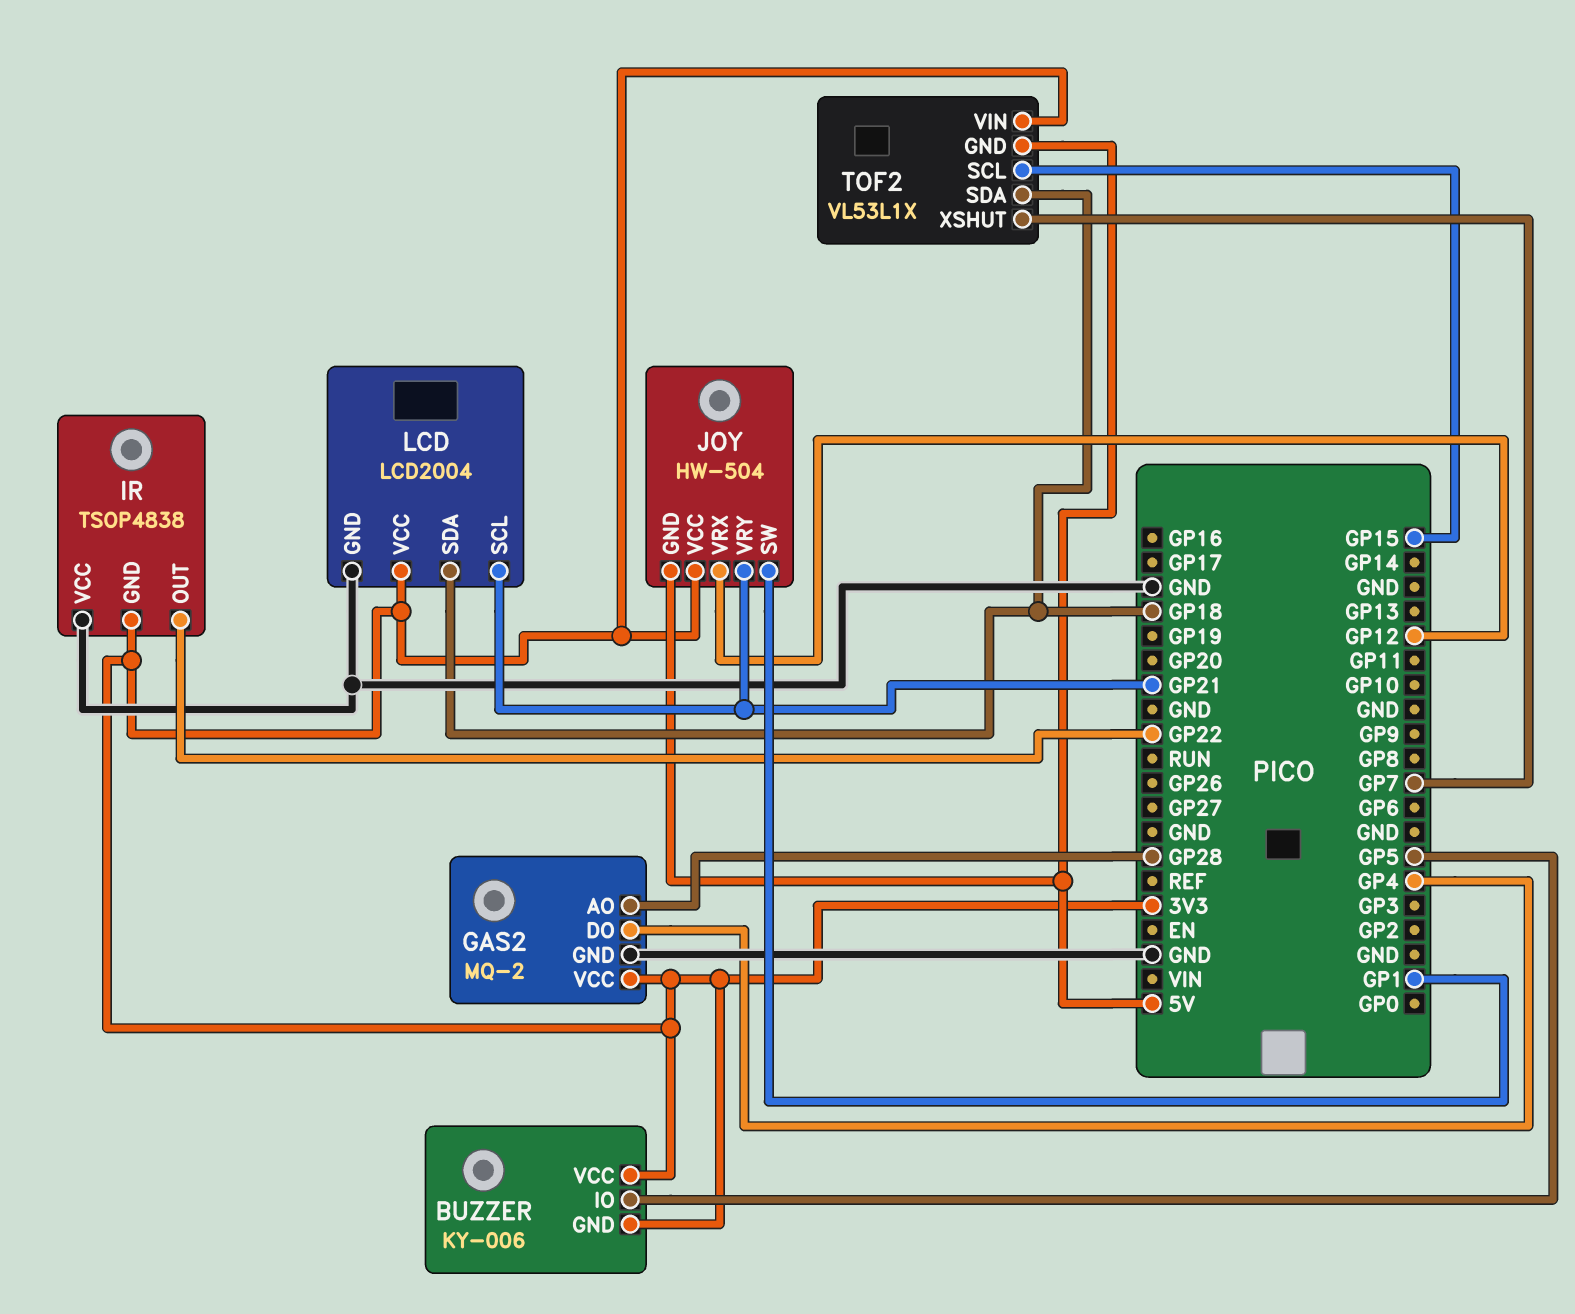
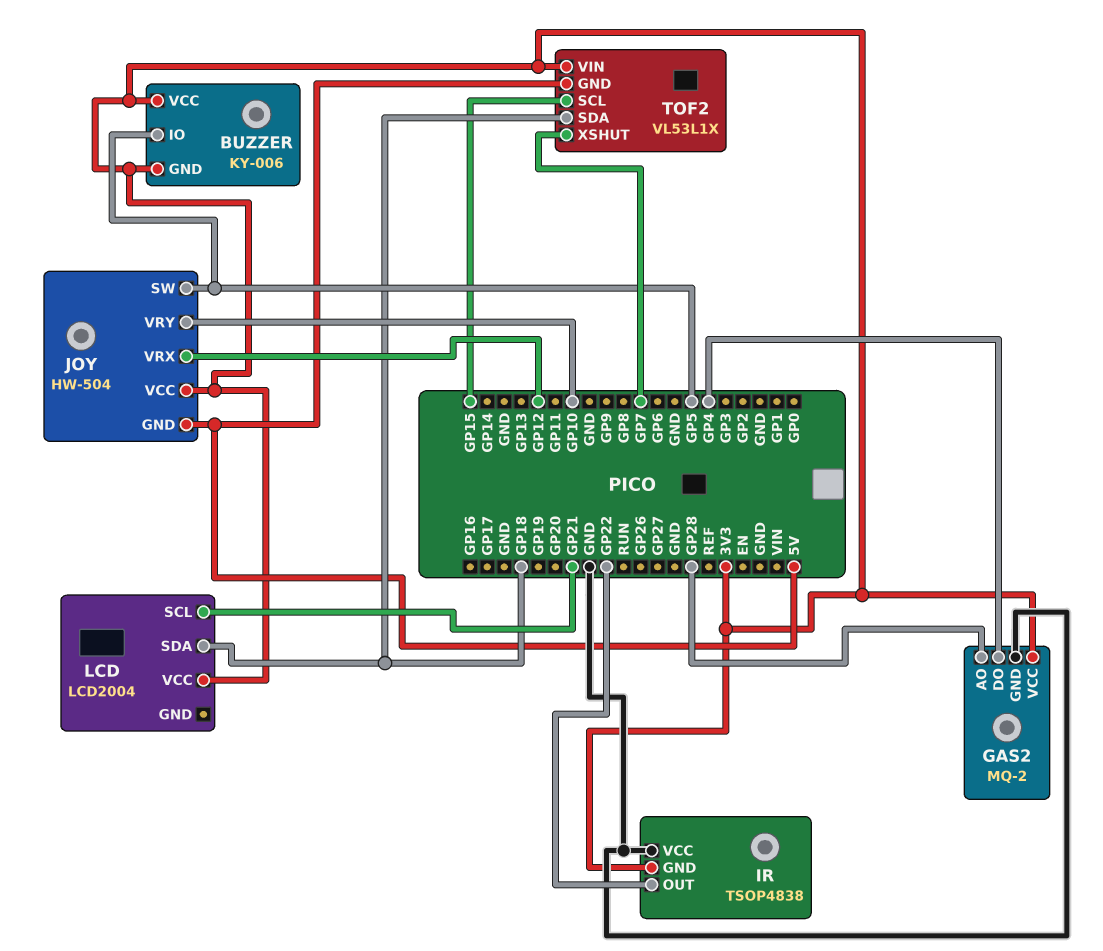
JOY pin SW: GP1 -> GP5
JOY pin VRY: GP21 -> GP10
LCD pin GND: GND -> none

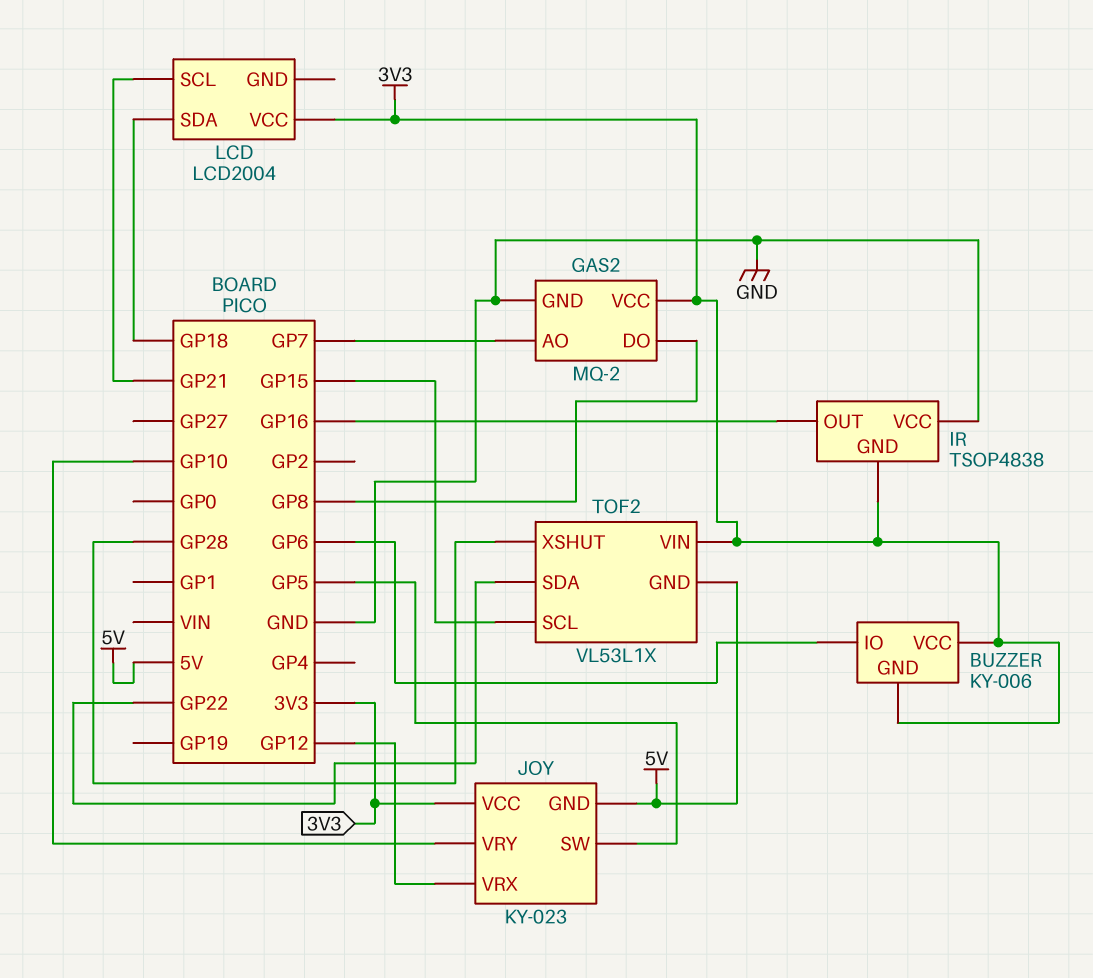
BUZZER pin IO: GP5 -> GP6
GAS2 pin AO: GP28 -> GP7
GAS2 pin DO: GP4 -> GP8
IR pin OUT: GP22 -> GP16
JOY: HW-504 -> KY-023
TOF2 pin SDA: GP18 -> GP22
TOF2 pin XSHUT: GP7 -> GP28

